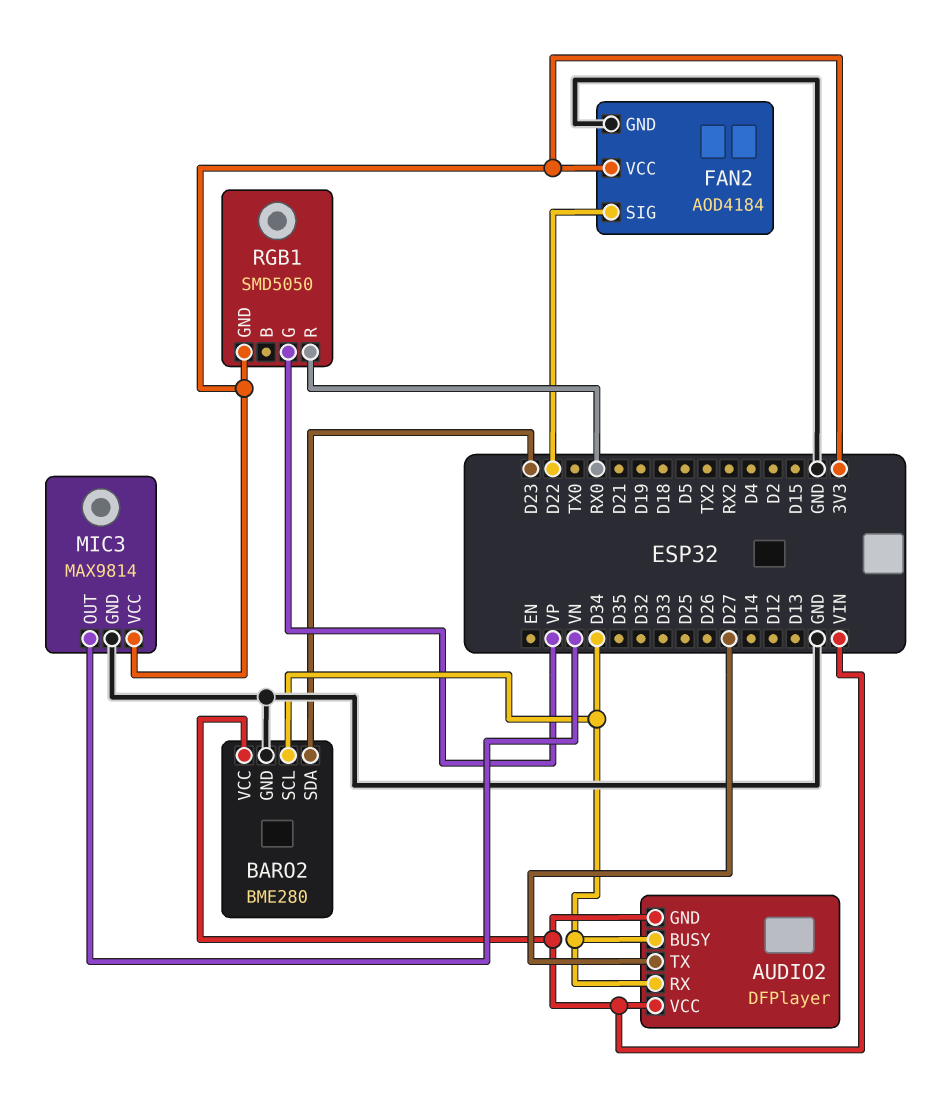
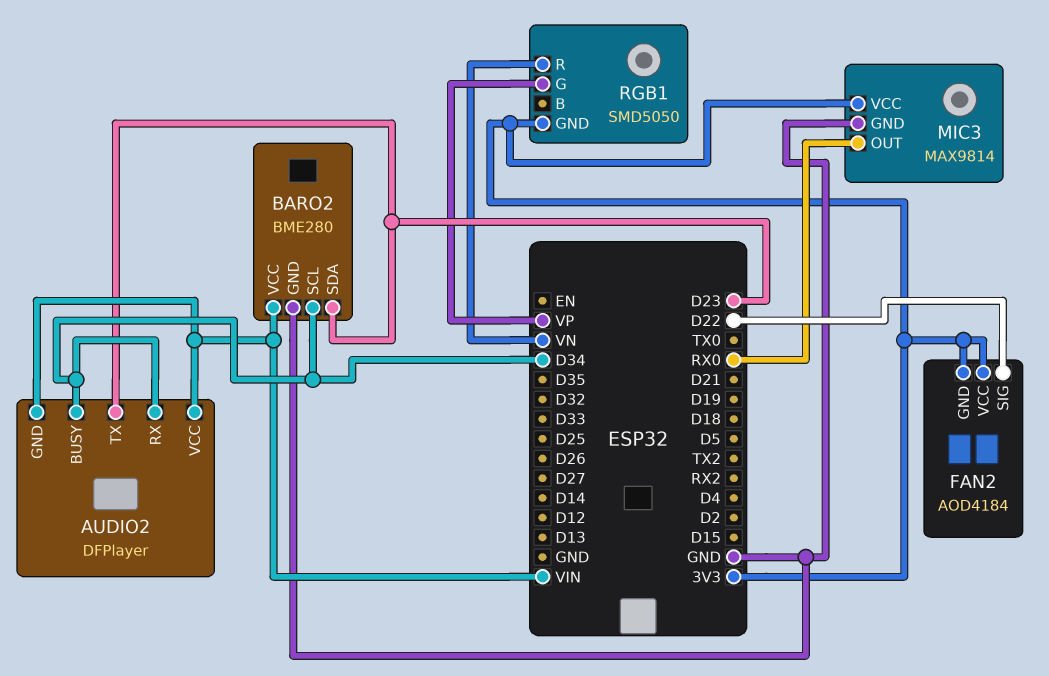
AUDIO2 pin TX: D27 -> D23
FAN2 pin GND: GND -> 3V3
MIC3 pin OUT: VN -> RX0
RGB1 pin R: RX0 -> VN

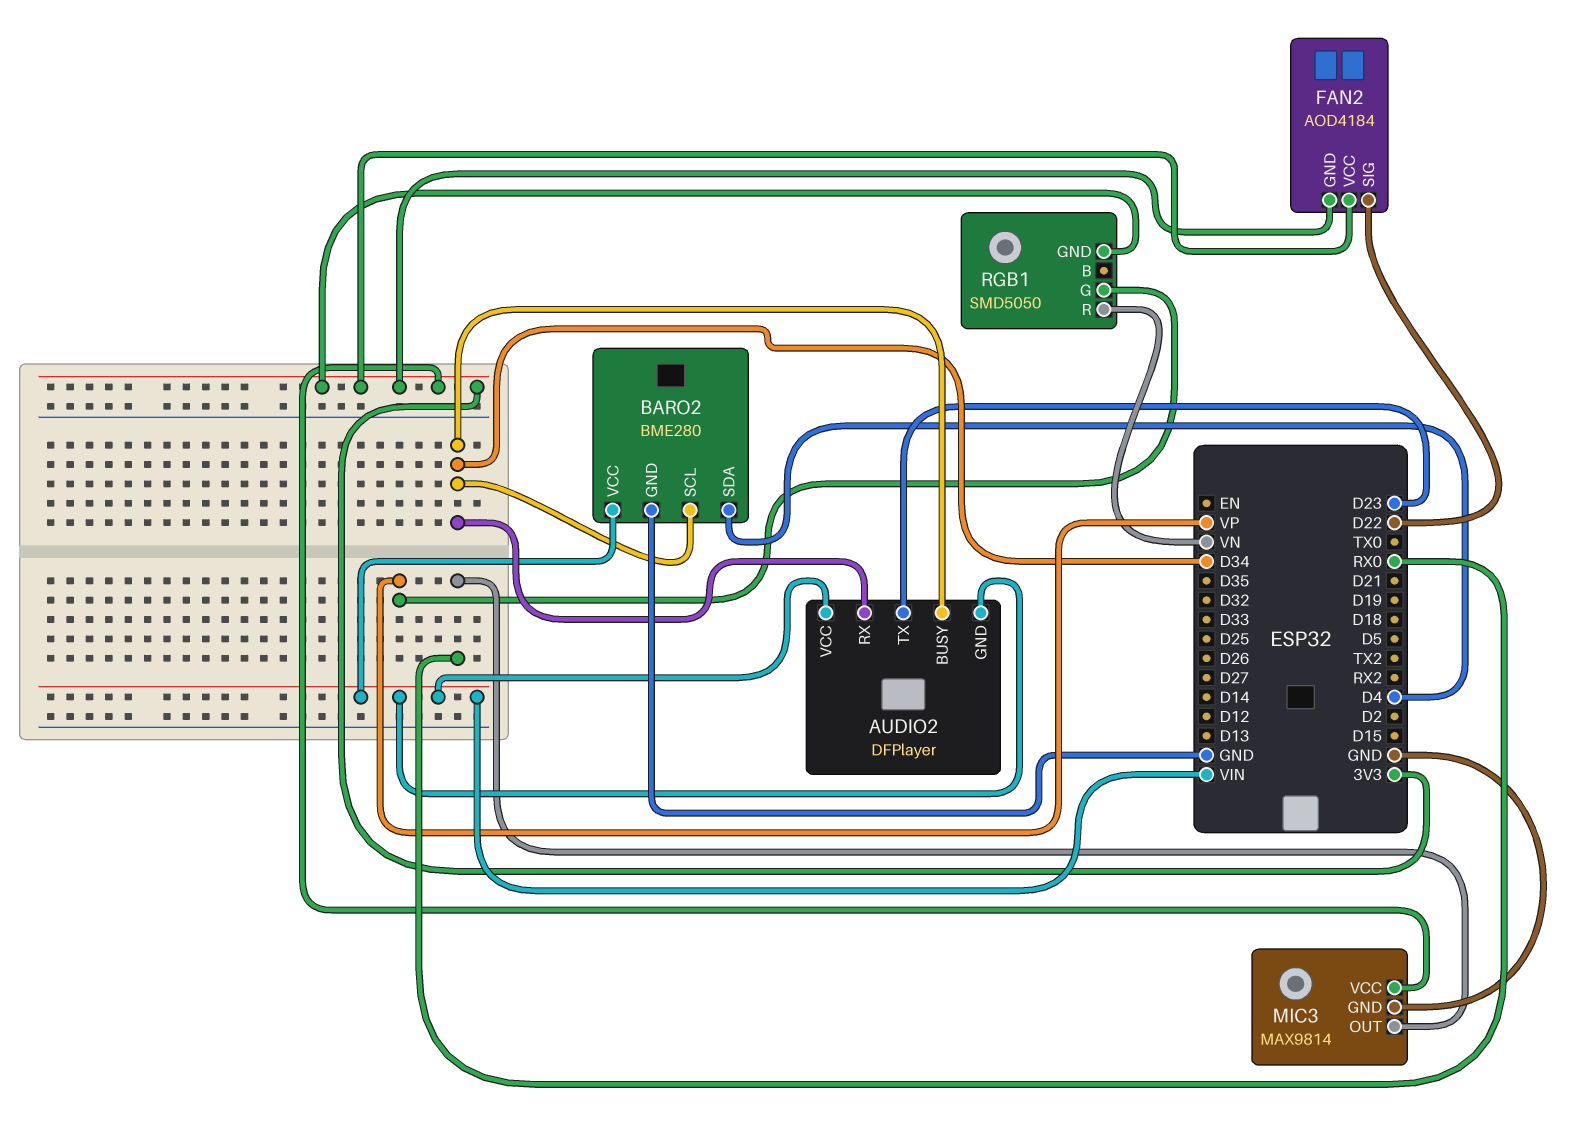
BARO2 pin SDA: D23 -> D4

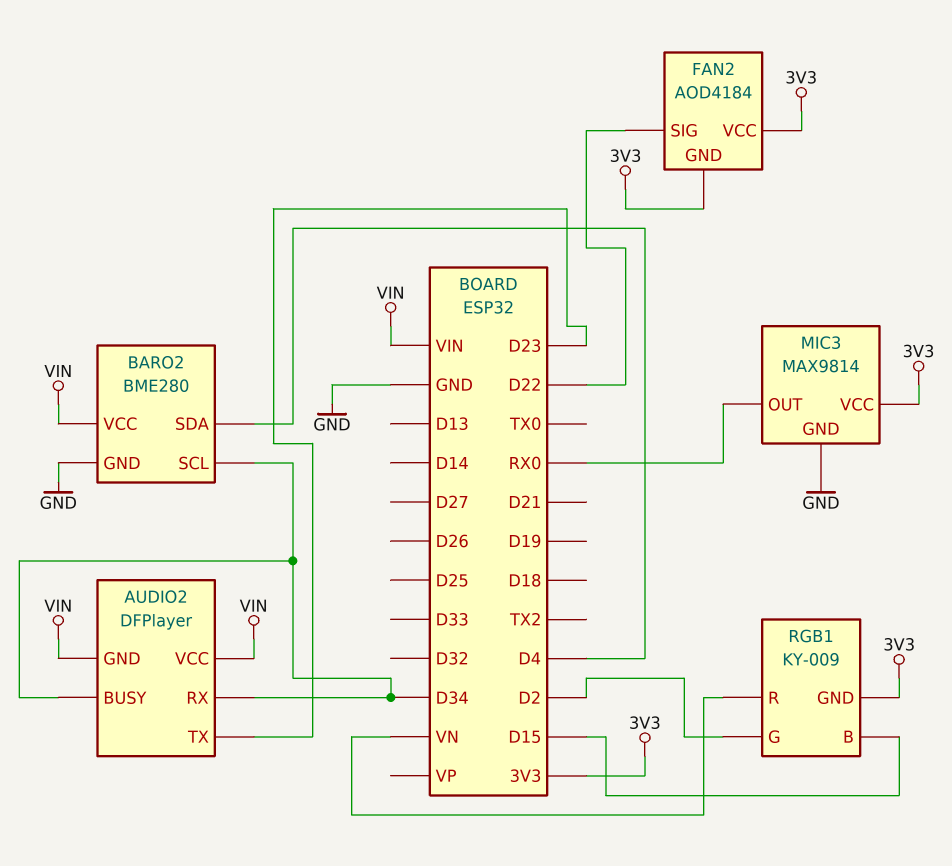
RGB1: SMD5050 -> KY-009
RGB1 pin B: none -> D15
RGB1 pin G: VP -> D2

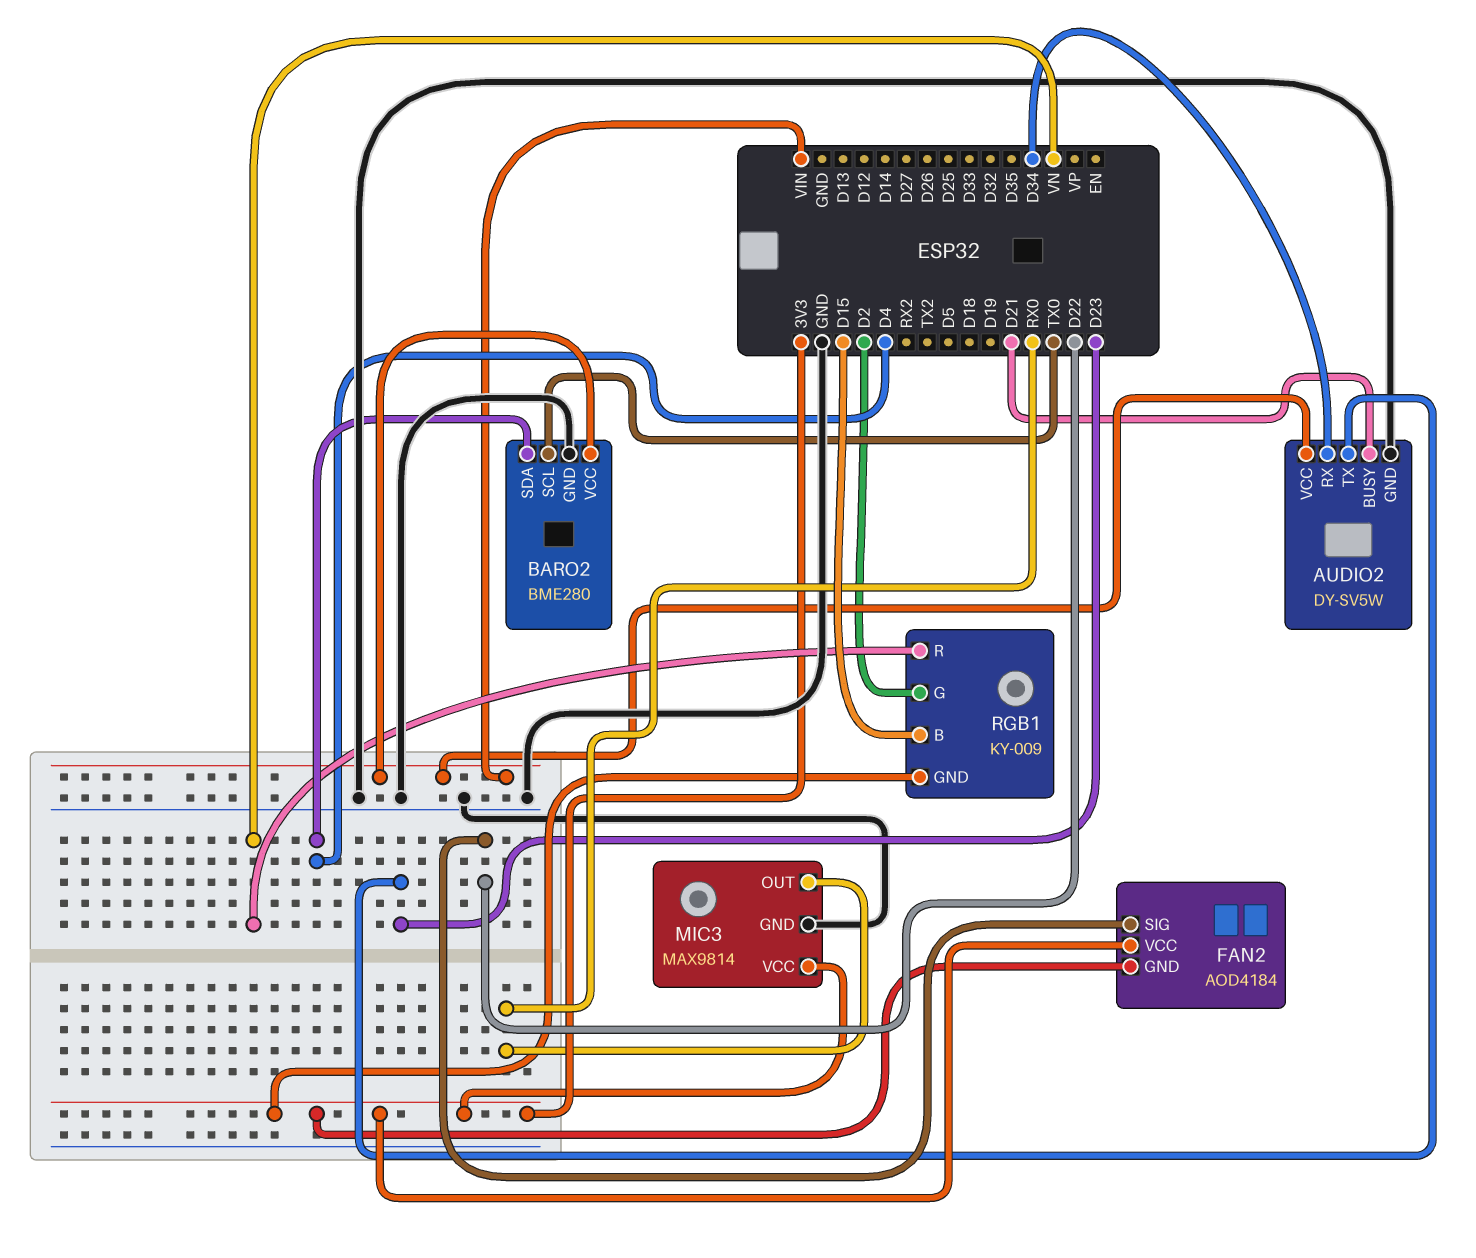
AUDIO2: DFPlayer -> DY-SV5W
AUDIO2 pin BUSY: D34 -> D21
AUDIO2 pin GND: VIN -> GND
BARO2 pin SCL: D34 -> TX0

